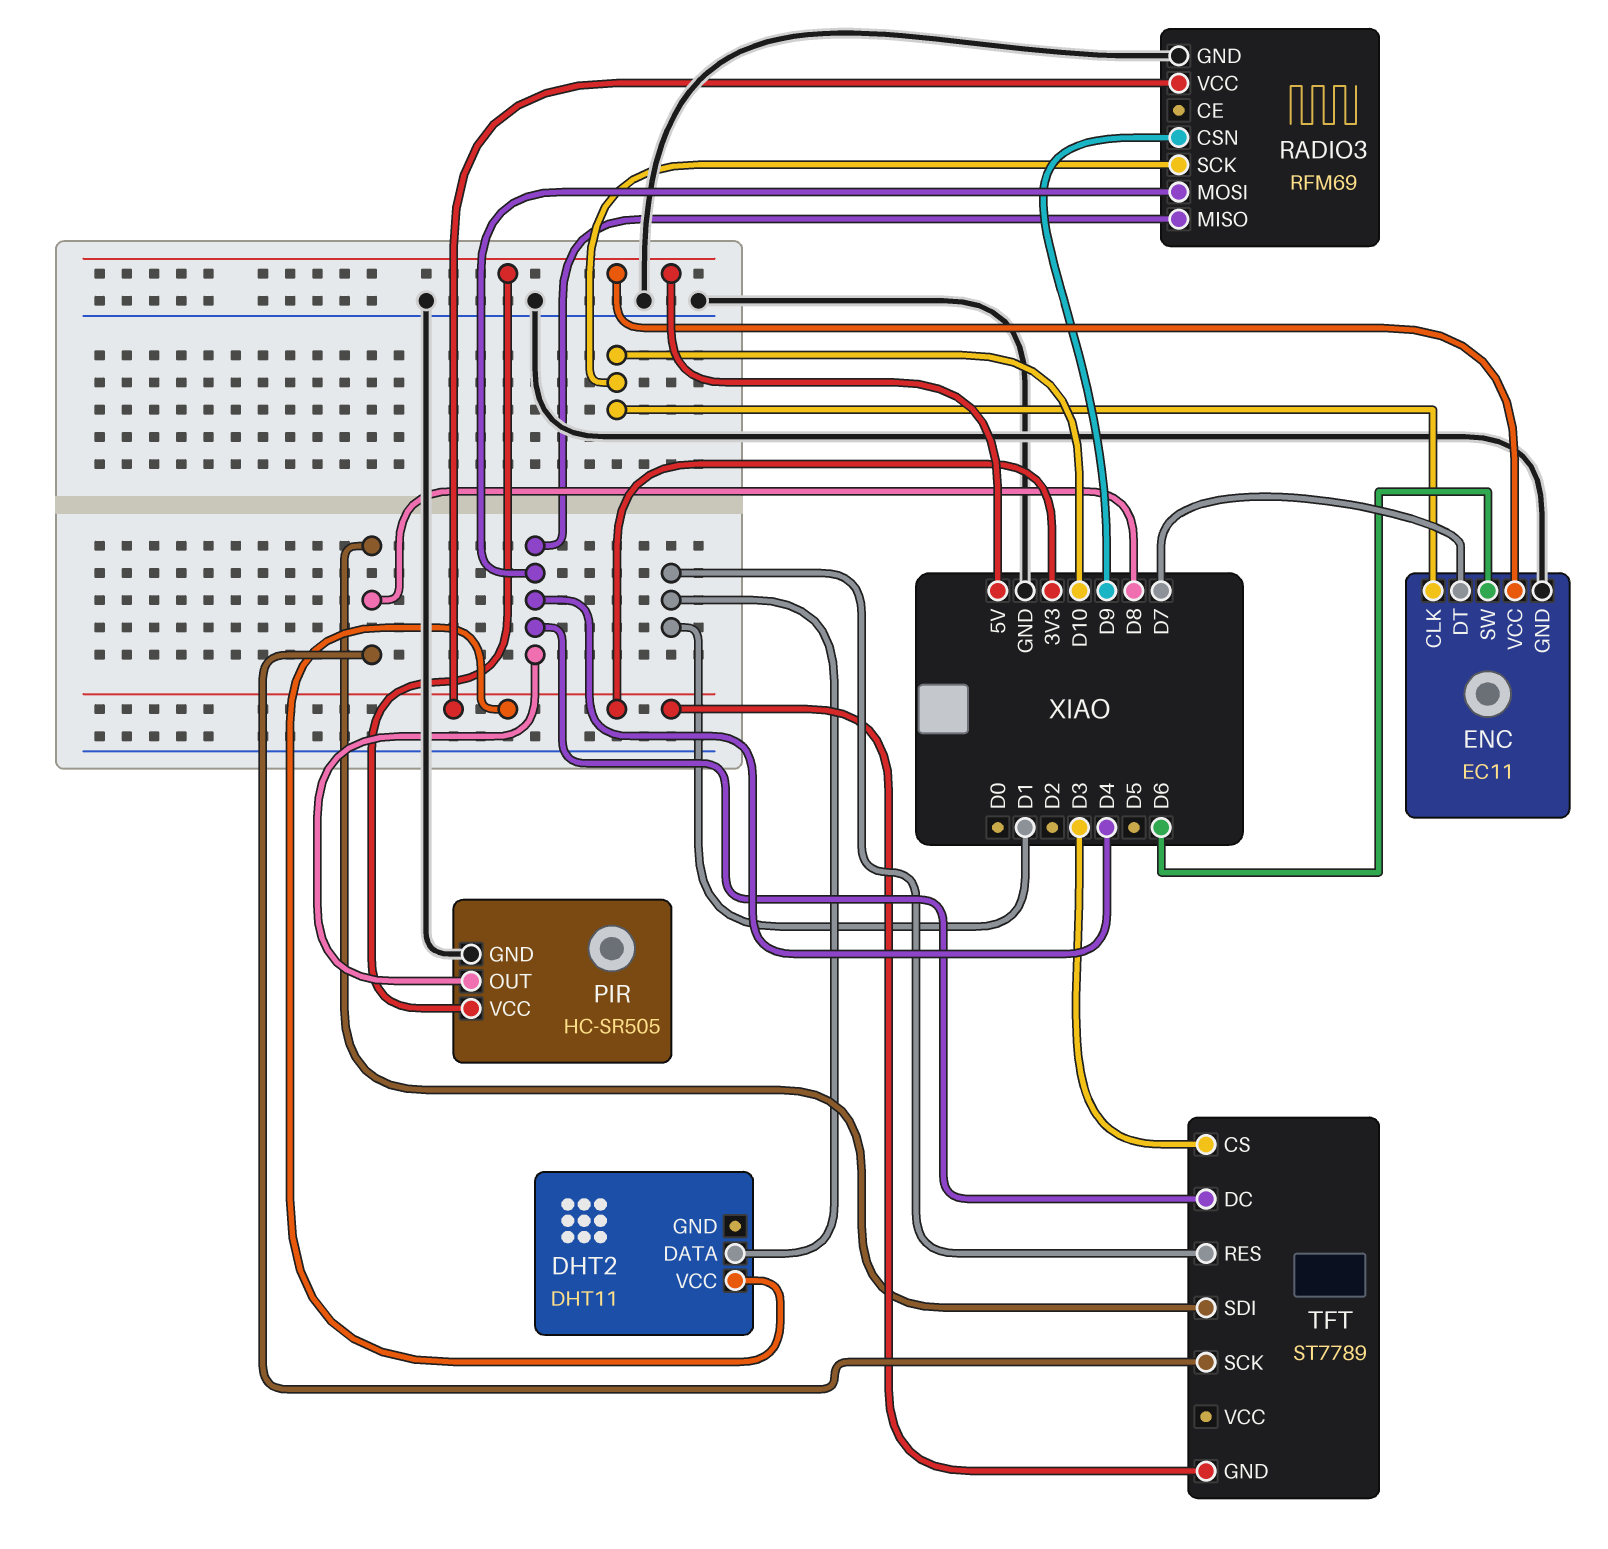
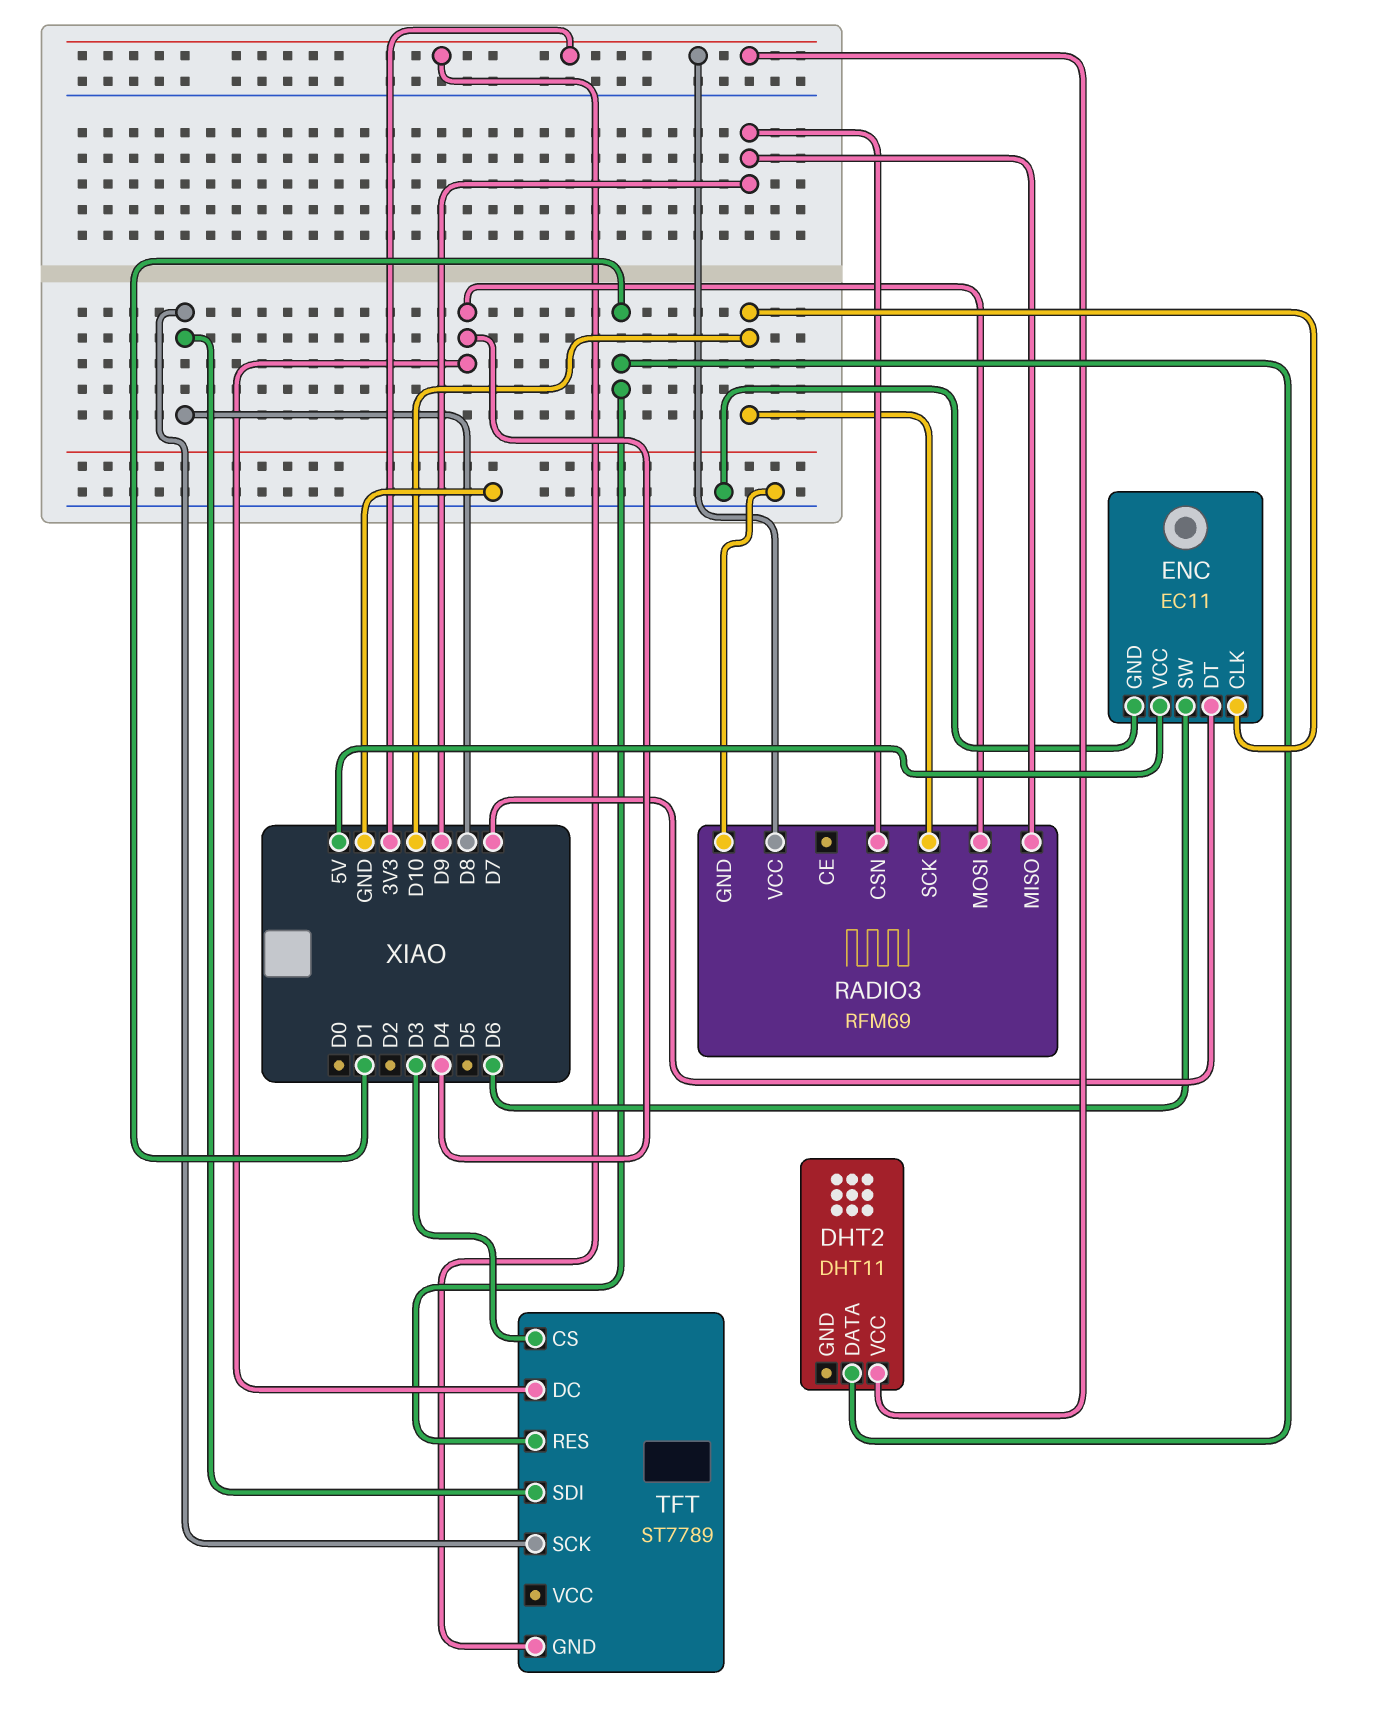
PIR: HC-SR505 -> none
PIR pin GND: GND -> none
PIR pin OUT: D4 -> none
PIR pin VCC: 5V -> none
RADIO3 pin MISO: D4 -> D9

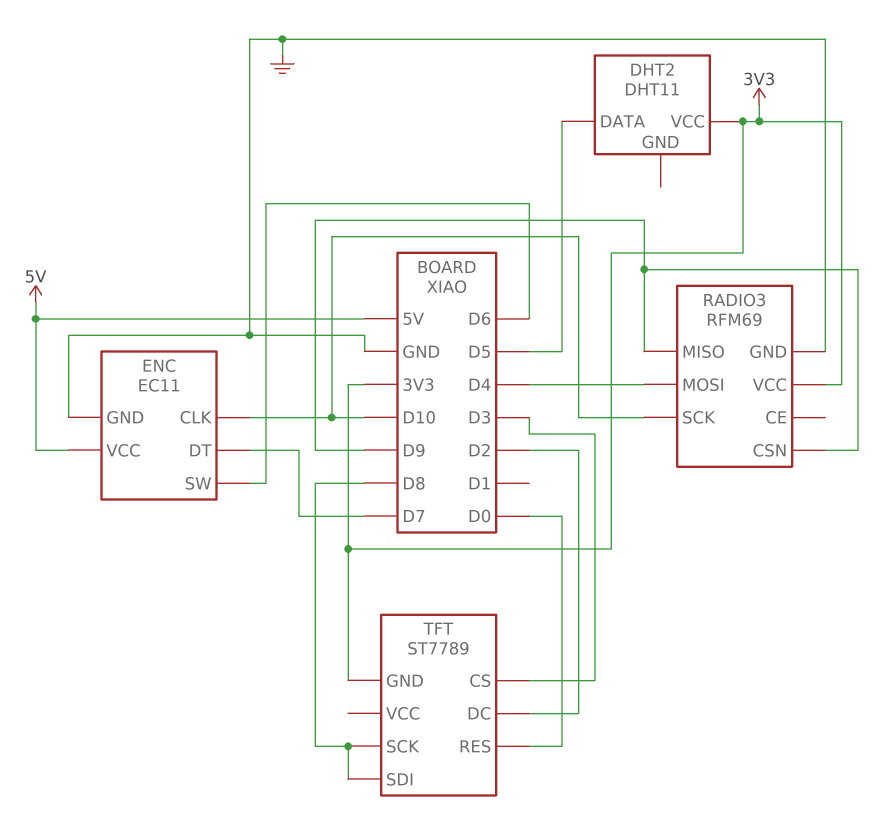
DHT2 pin DATA: D1 -> D5
TFT pin DC: D4 -> D2
TFT pin RES: D1 -> D0

